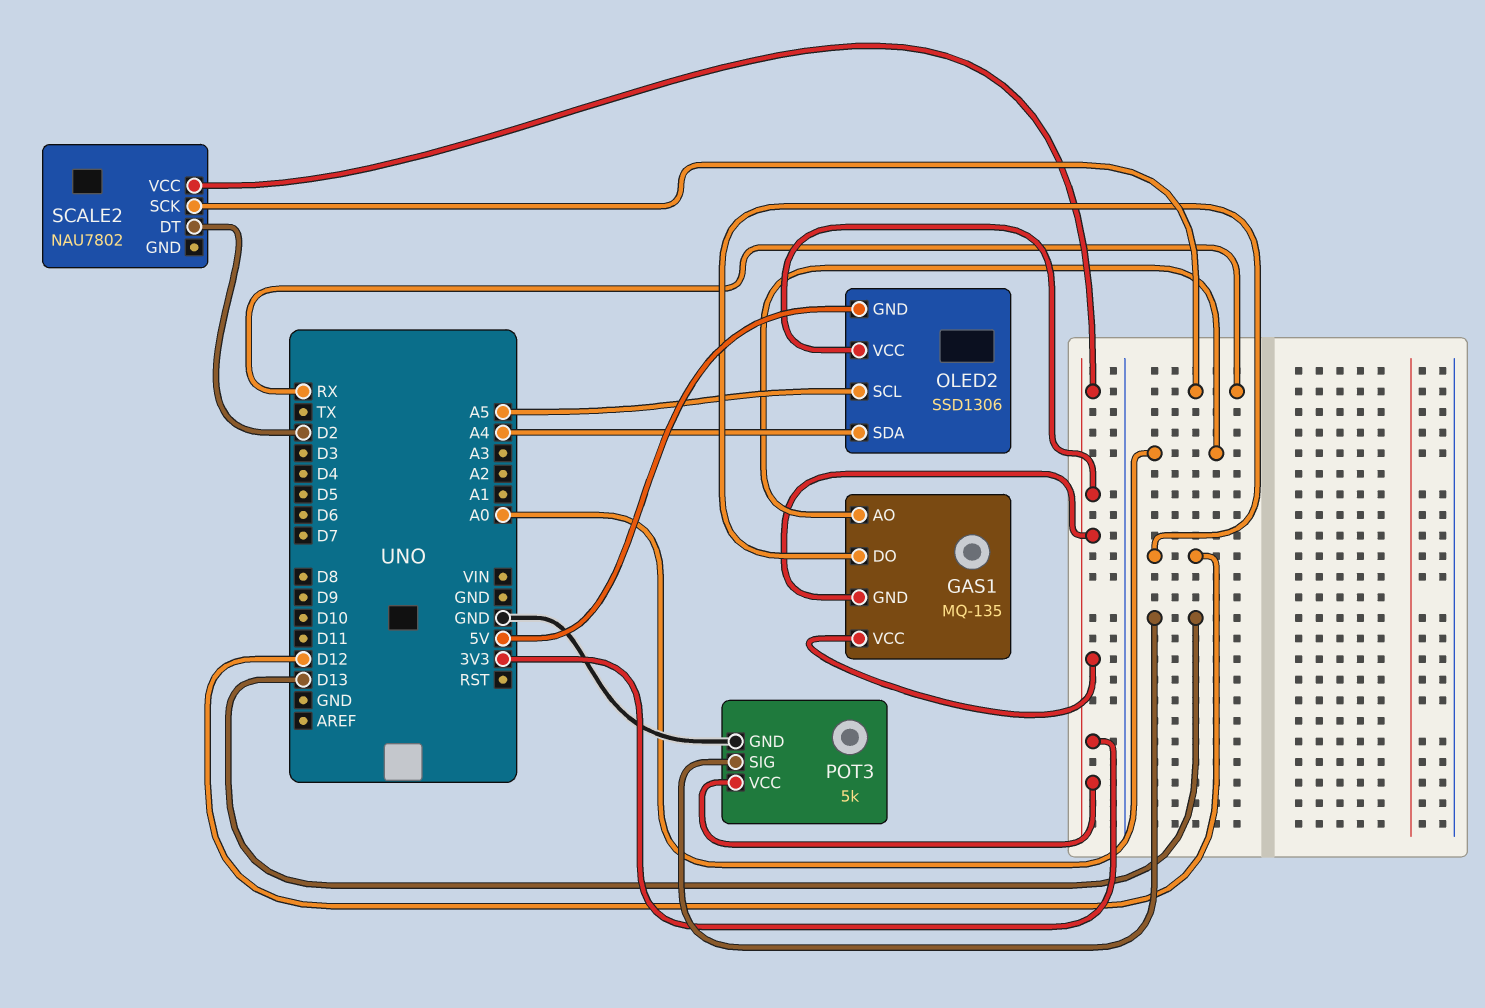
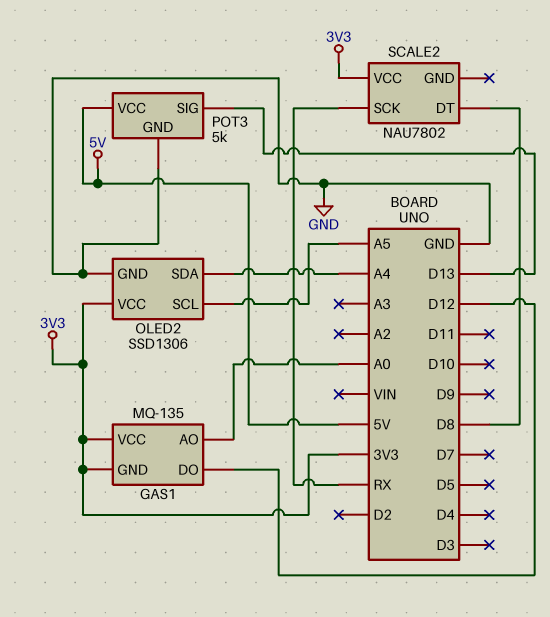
OLED2 pin GND: 5V -> GND
POT3 pin VCC: 3V3 -> 5V
SCALE2 pin DT: D2 -> D8

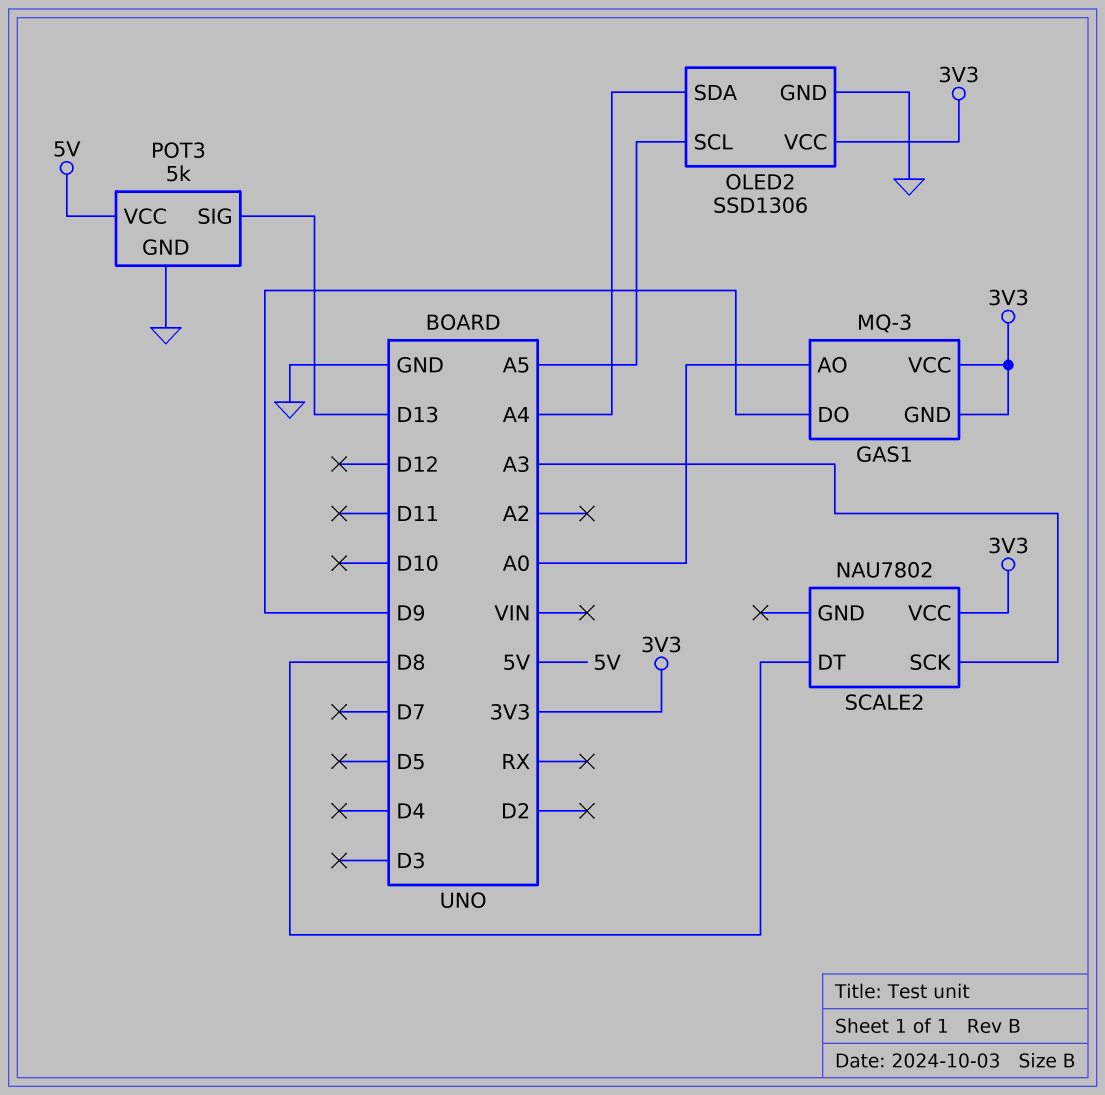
GAS1: MQ-135 -> MQ-3
GAS1 pin DO: D12 -> D9
SCALE2 pin SCK: RX -> A3

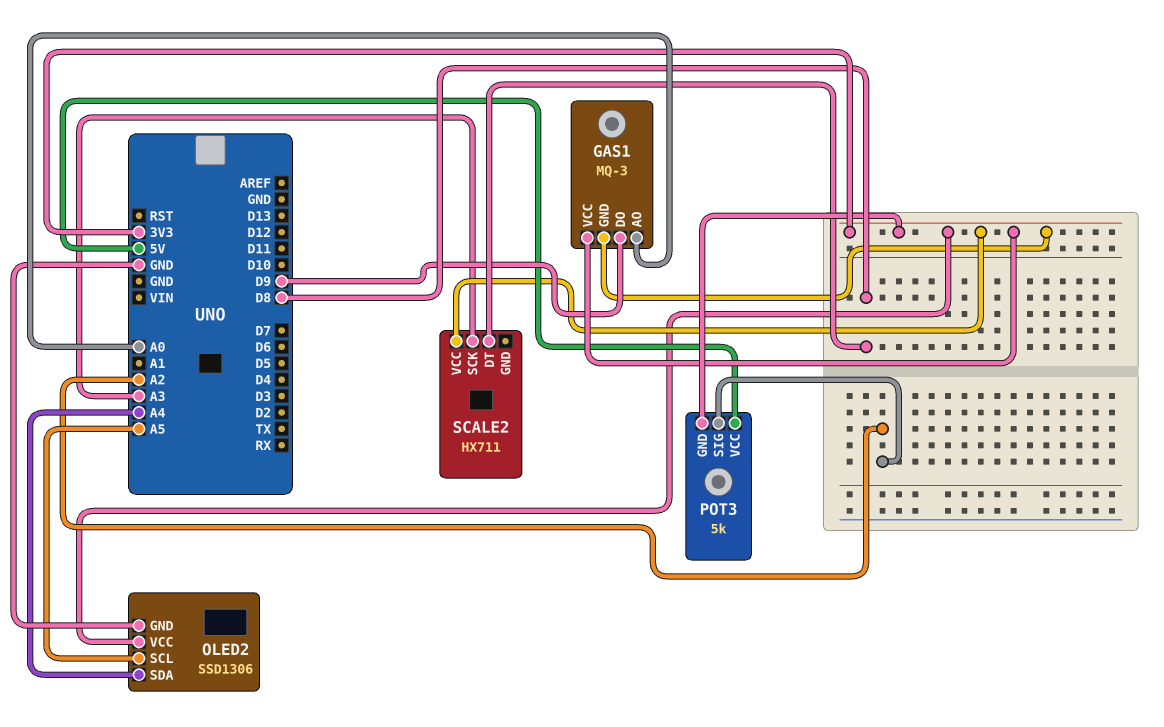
POT3 pin GND: GND -> 3V3
POT3 pin SIG: D13 -> A2
SCALE2: NAU7802 -> HX711

